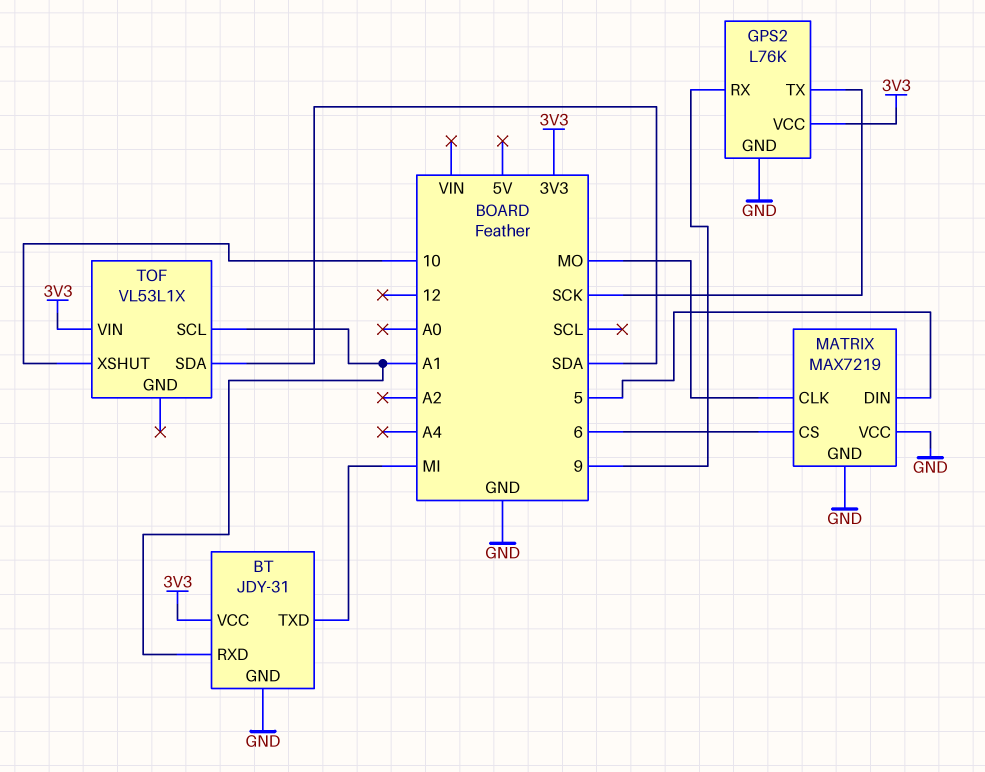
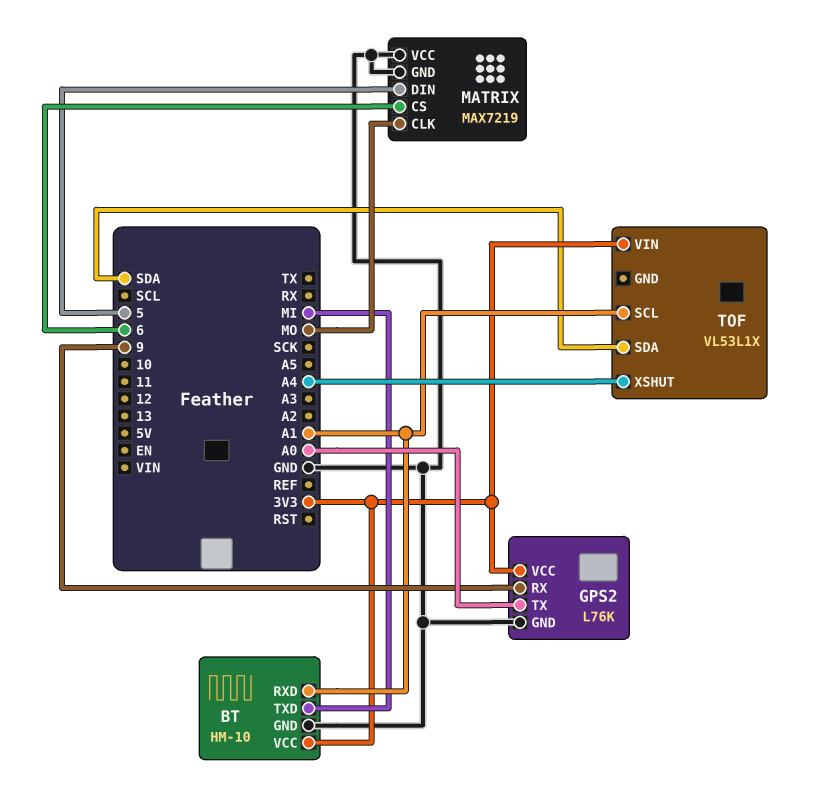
BT: JDY-31 -> HM-10
GPS2 pin TX: SCK -> A0
TOF pin XSHUT: 10 -> A4

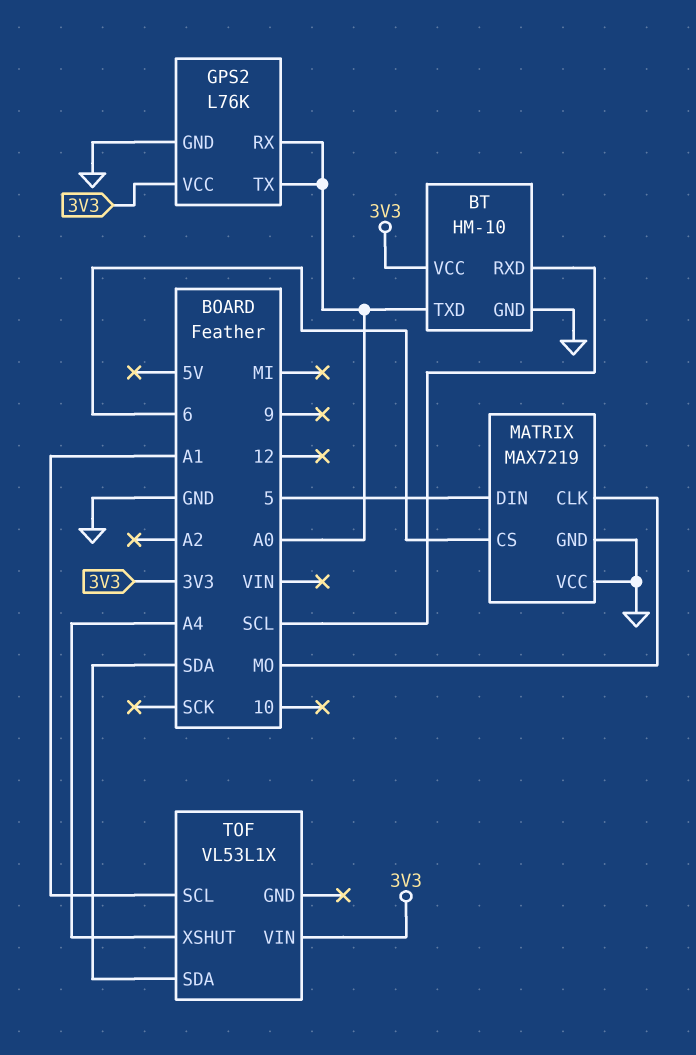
BT pin RXD: A1 -> SCL
BT pin TXD: MI -> A0
GPS2 pin RX: 9 -> A0

